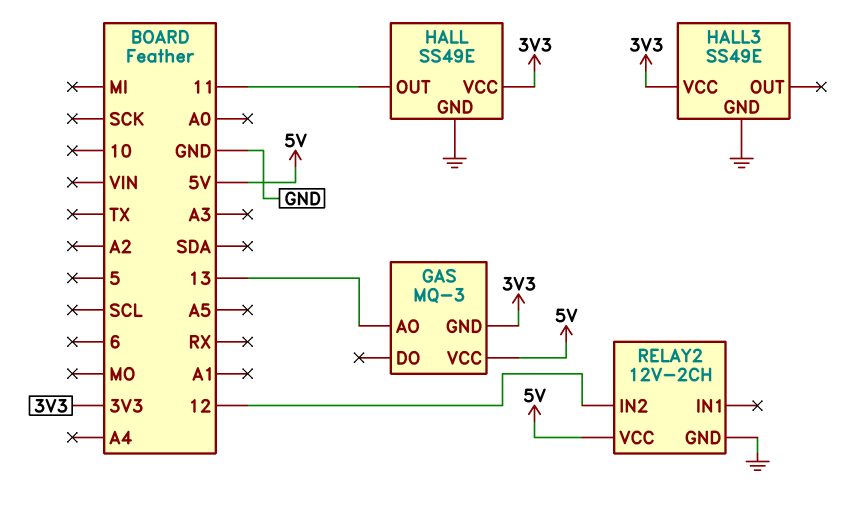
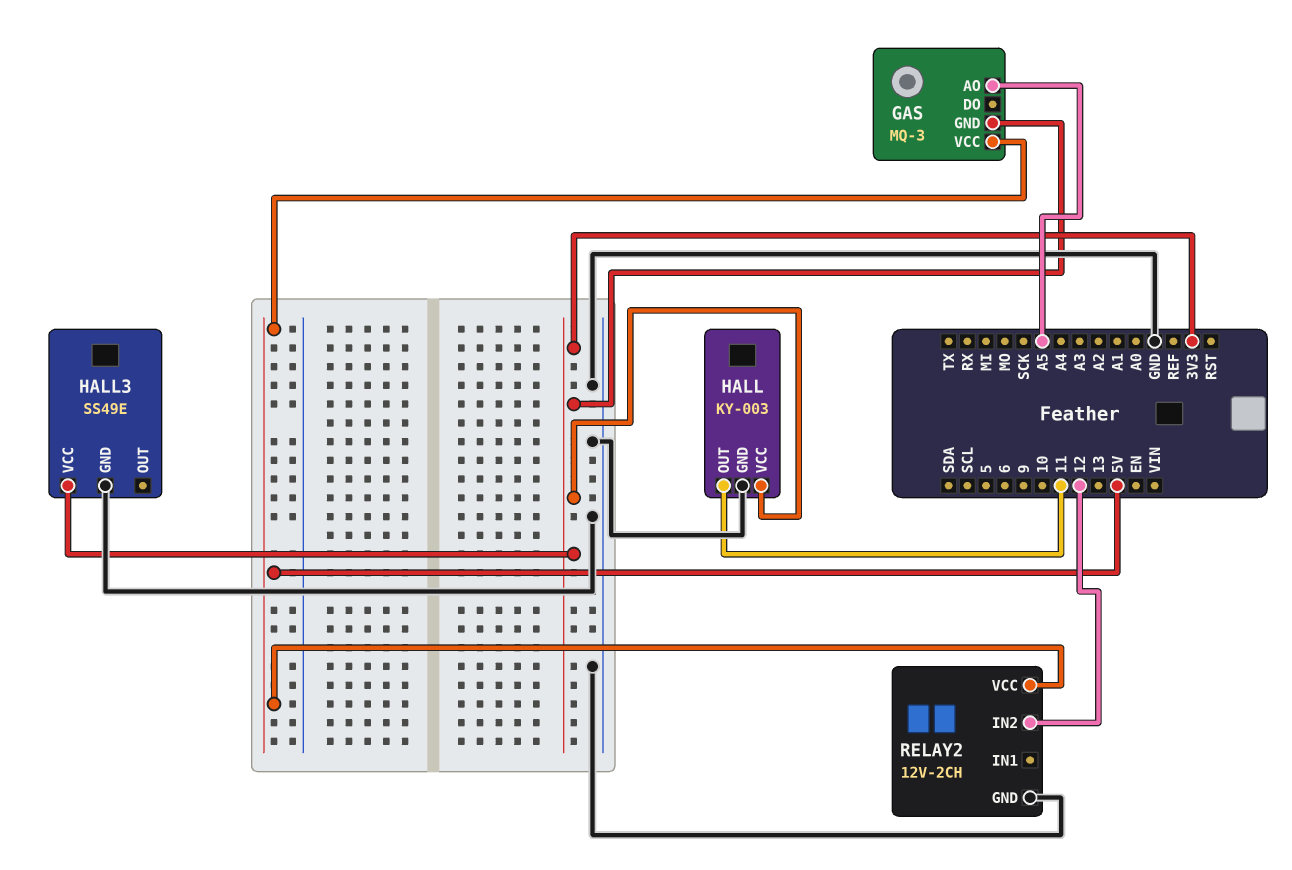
GAS pin AO: 13 -> A5
HALL: SS49E -> KY-003

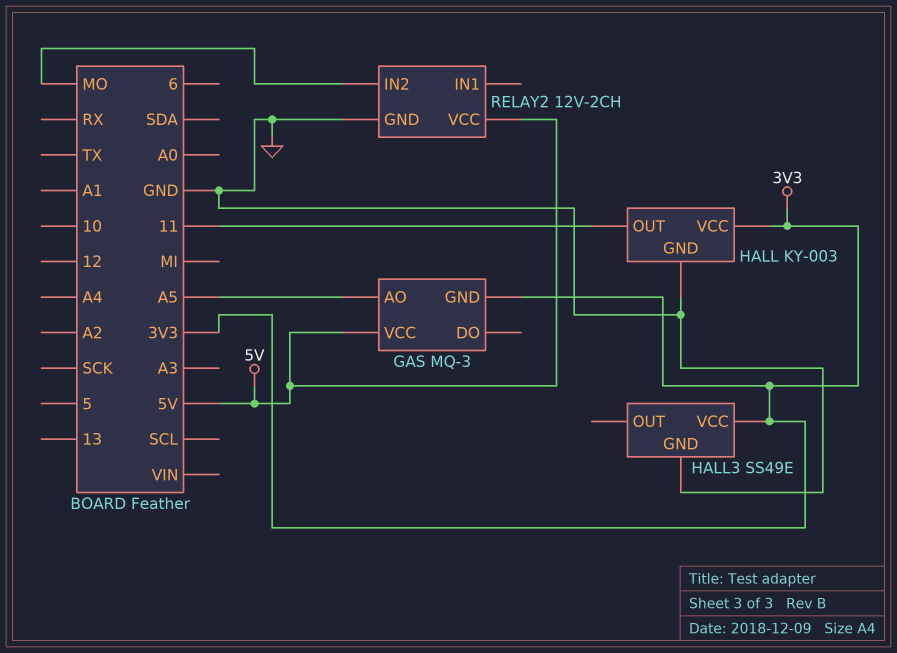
RELAY2 pin IN2: 12 -> MO

